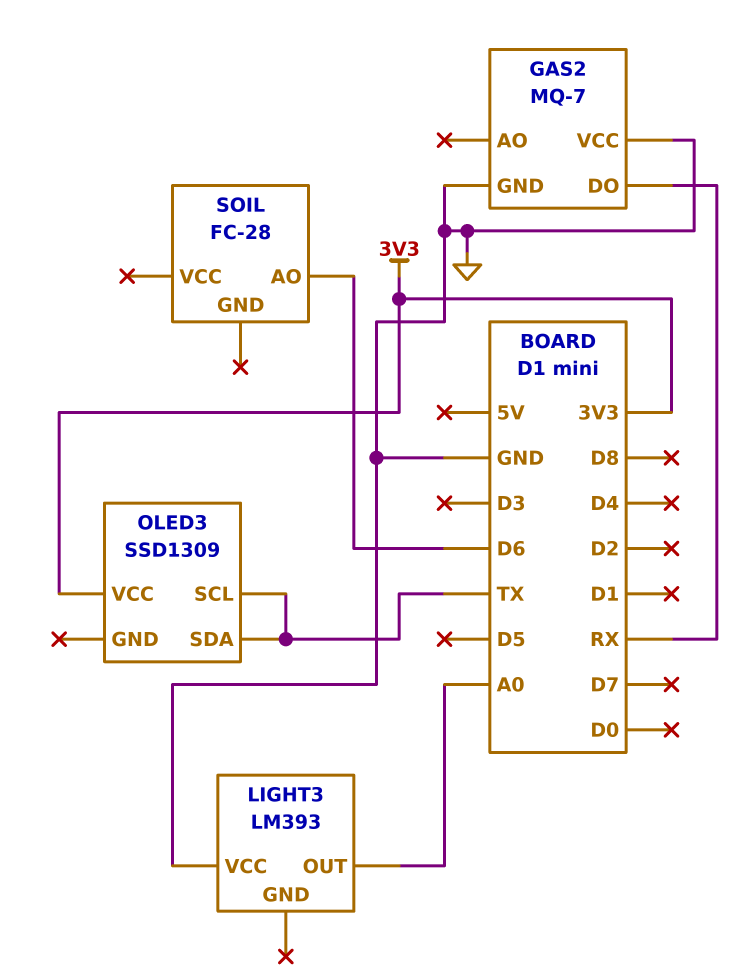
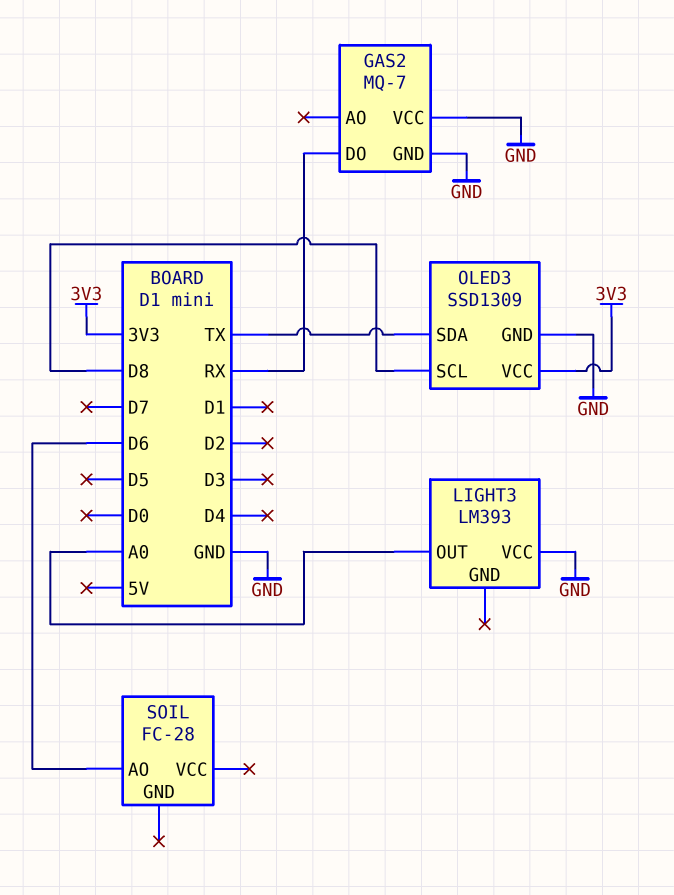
OLED3 pin GND: none -> GND
OLED3 pin SCL: TX -> D8

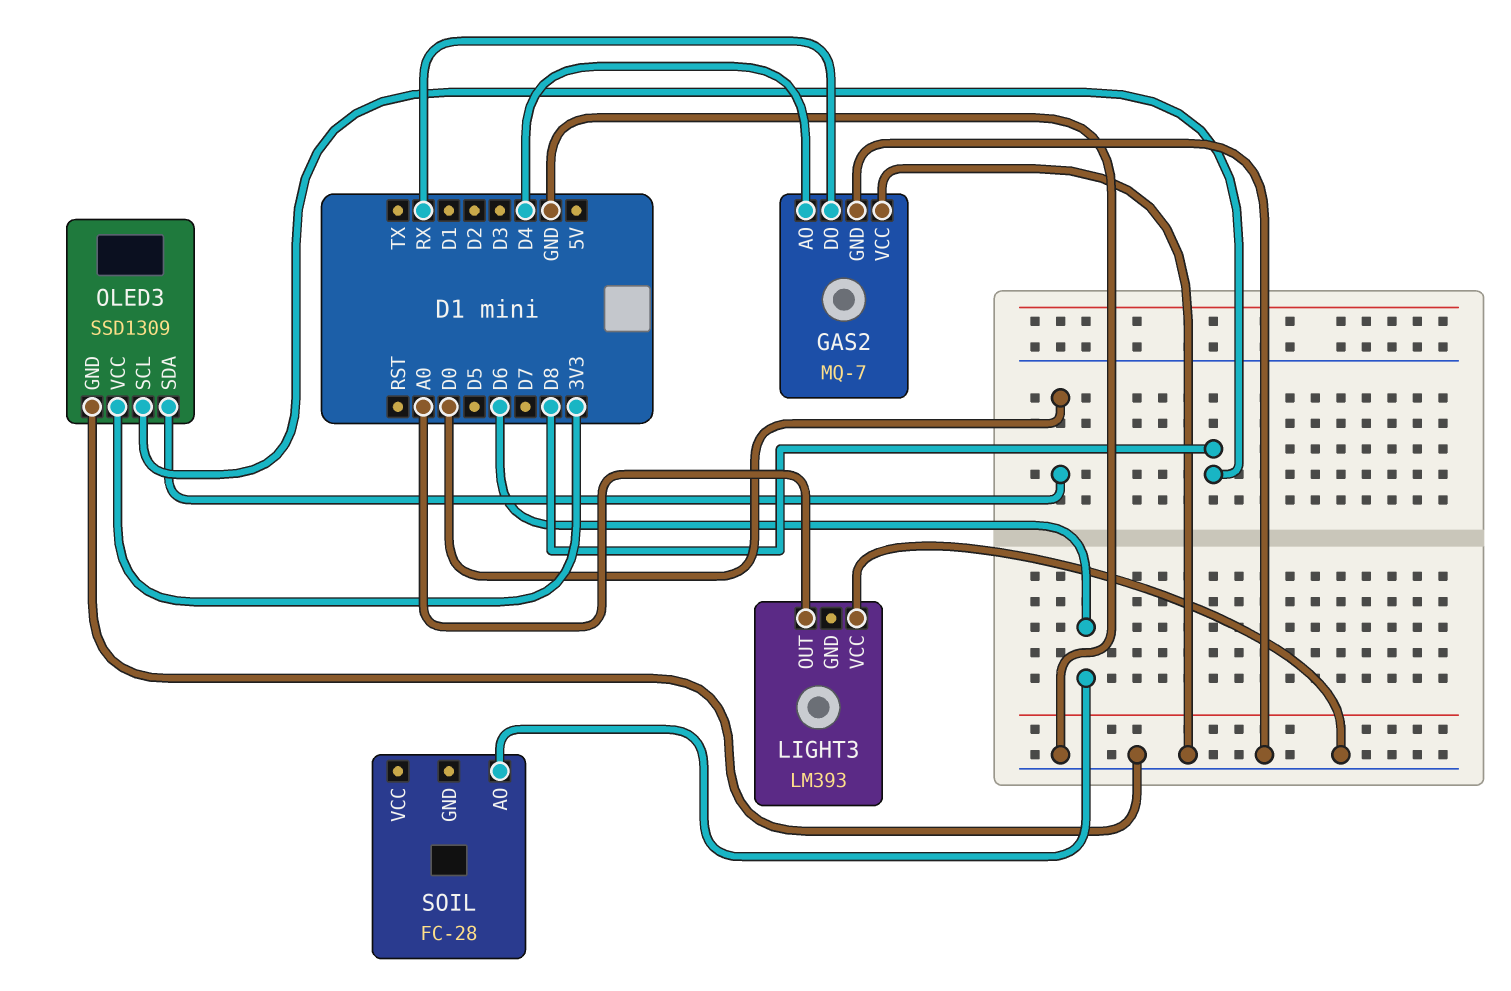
GAS2 pin AO: none -> D4
OLED3 pin SDA: TX -> D0

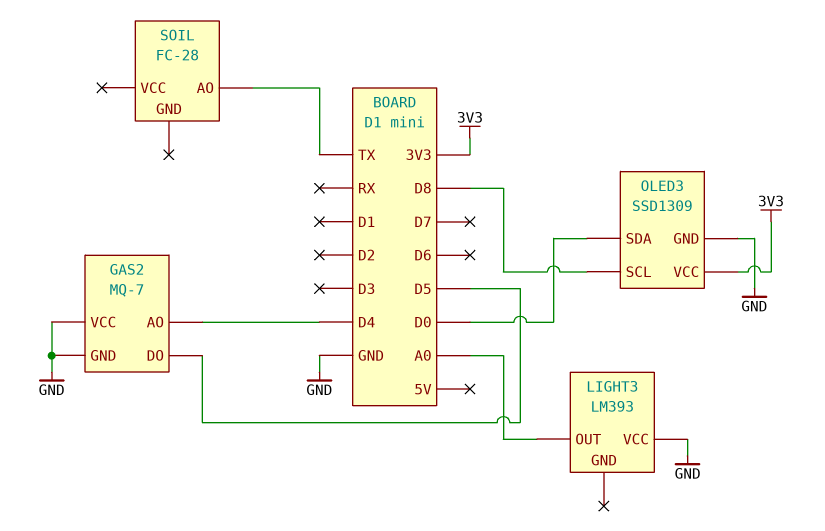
GAS2 pin DO: RX -> D5
SOIL pin AO: D6 -> TX

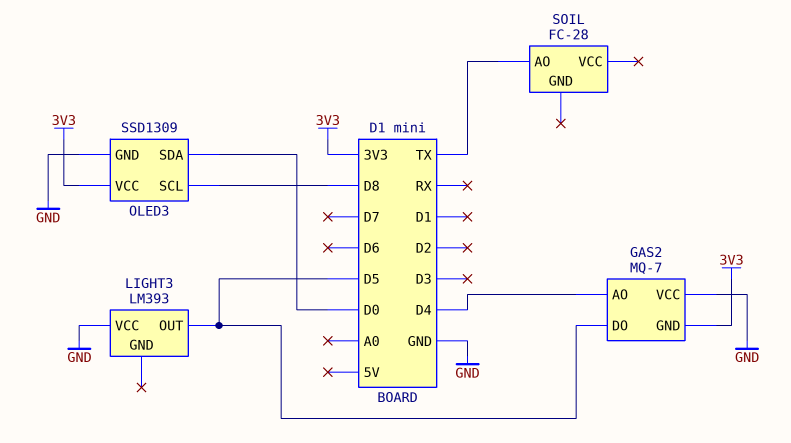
GAS2 pin GND: GND -> 3V3
LIGHT3 pin OUT: A0 -> D5

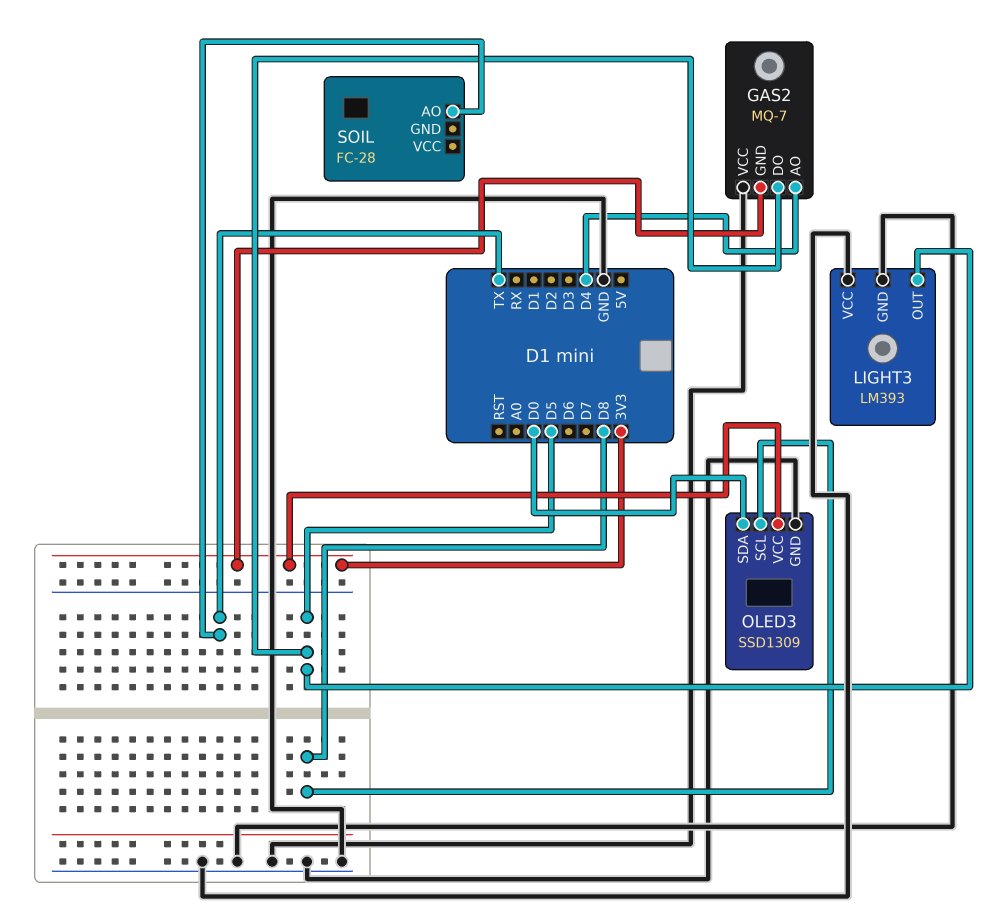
LIGHT3 pin GND: none -> GND

